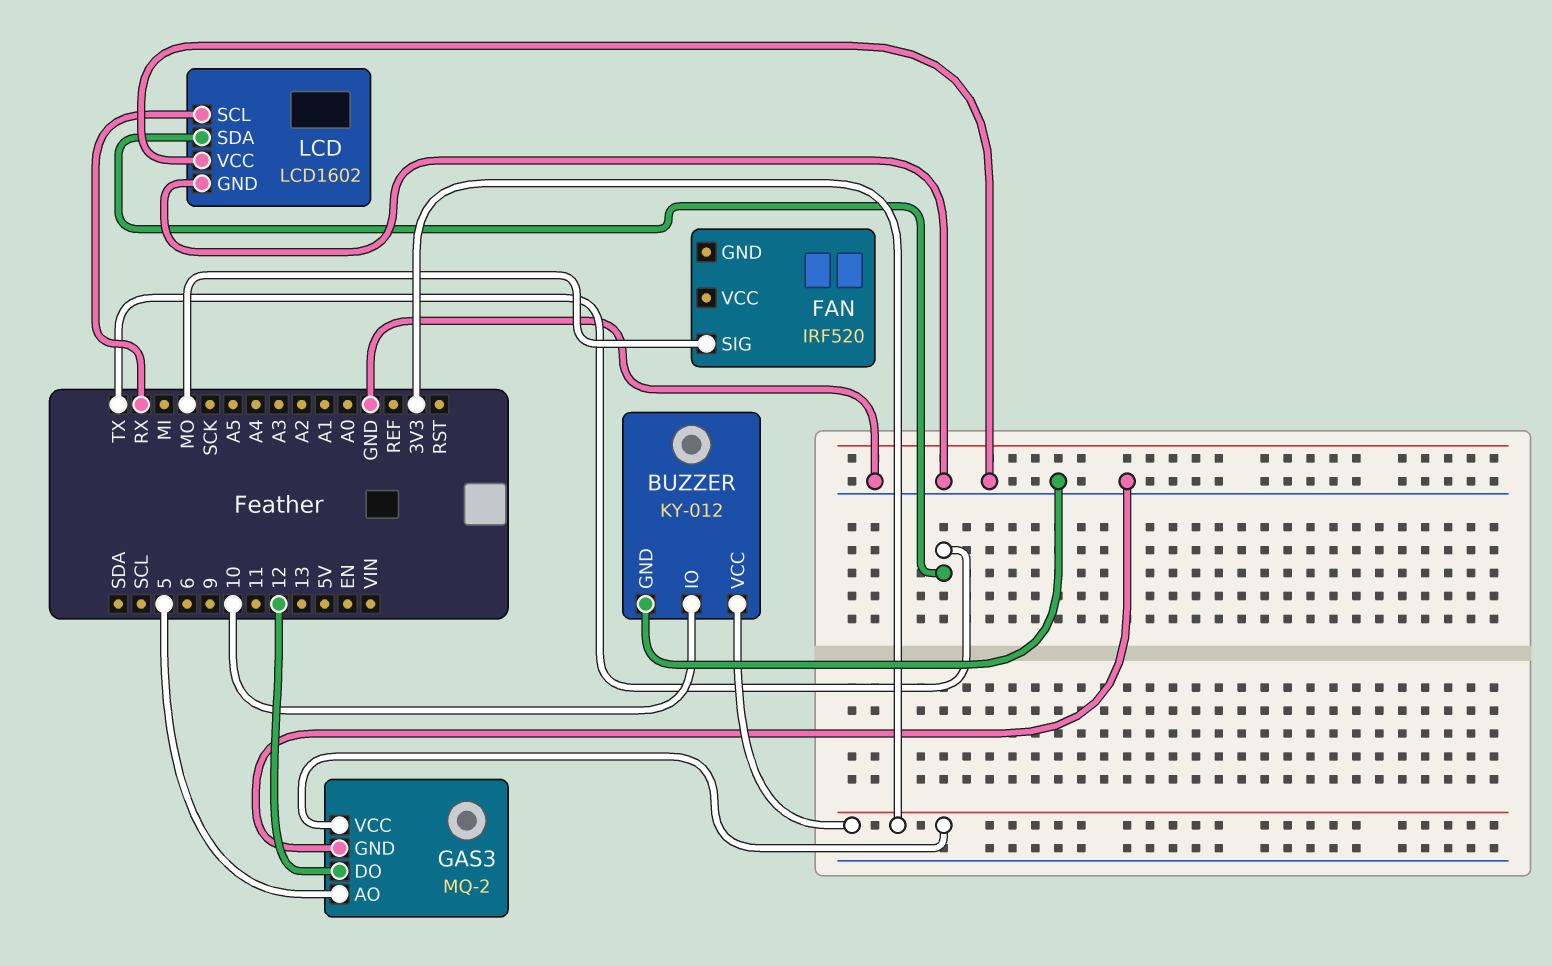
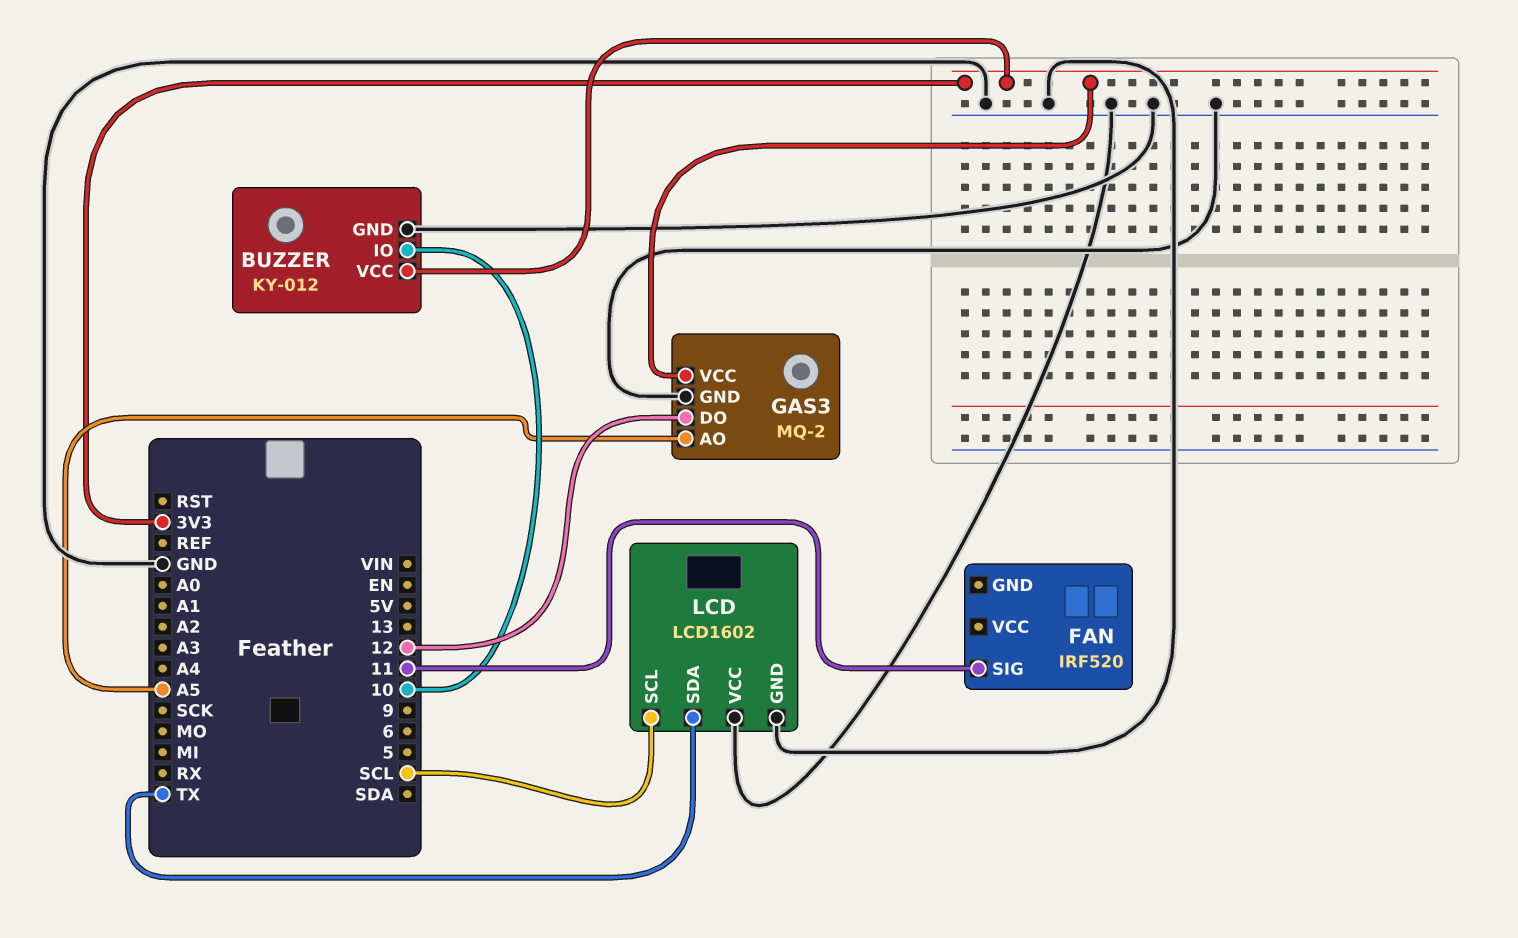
FAN pin SIG: MO -> 11
GAS3 pin AO: 5 -> A5
LCD pin SCL: RX -> SCL

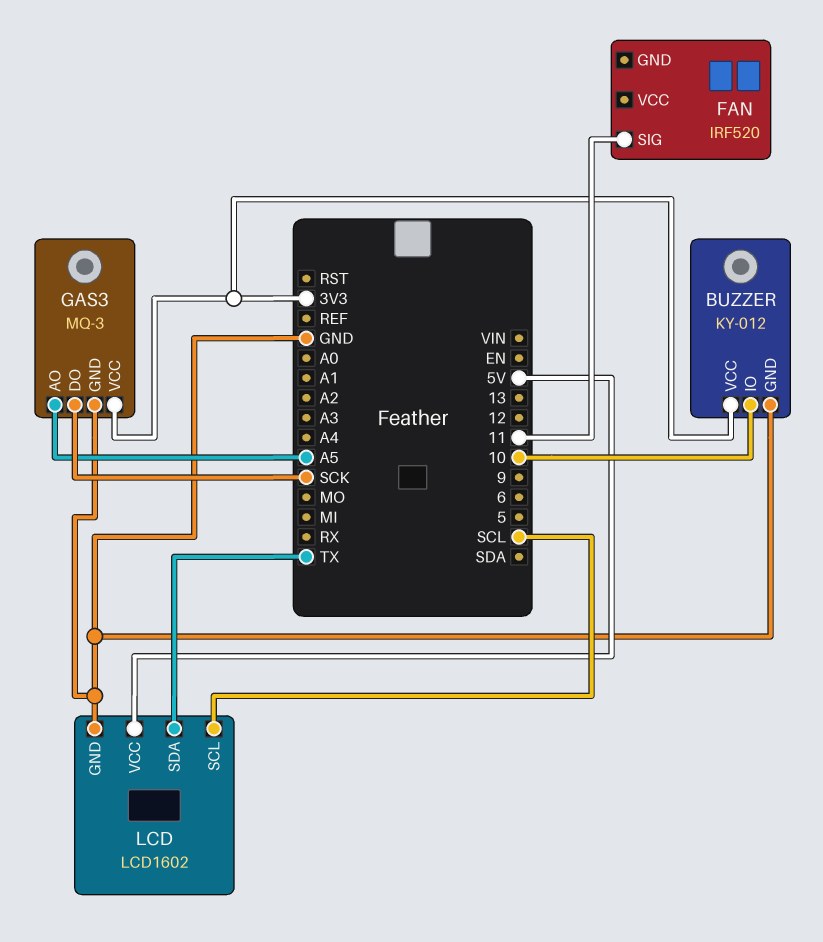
GAS3: MQ-2 -> MQ-3
GAS3 pin DO: 12 -> SCK
LCD pin VCC: GND -> 5V

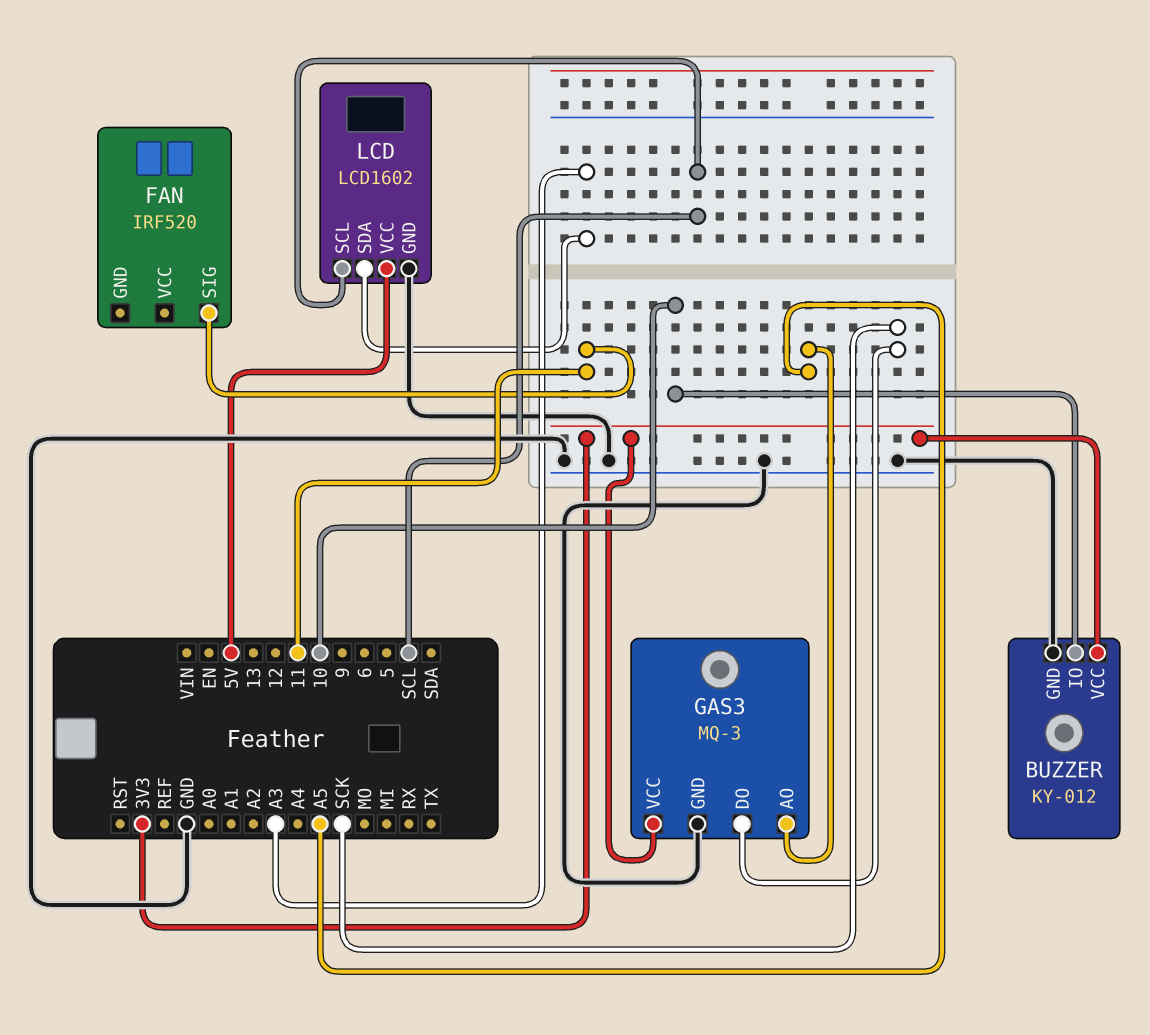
LCD pin SDA: TX -> A3

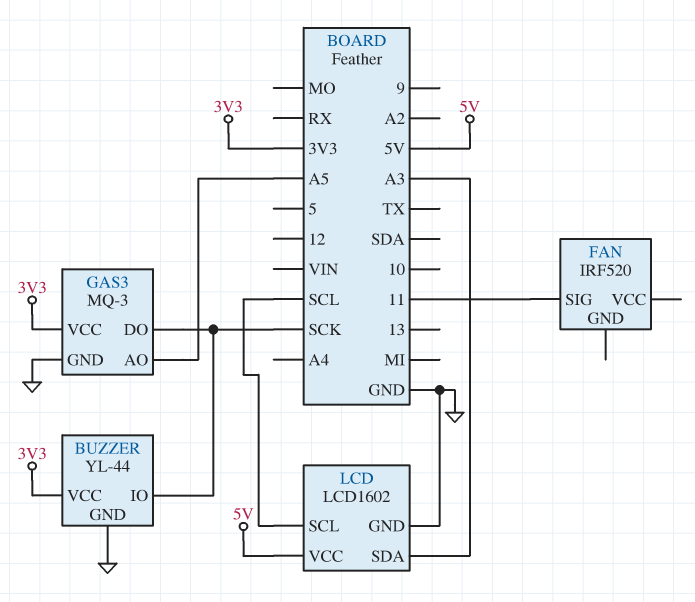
BUZZER: KY-012 -> YL-44
BUZZER pin IO: 10 -> SCK

